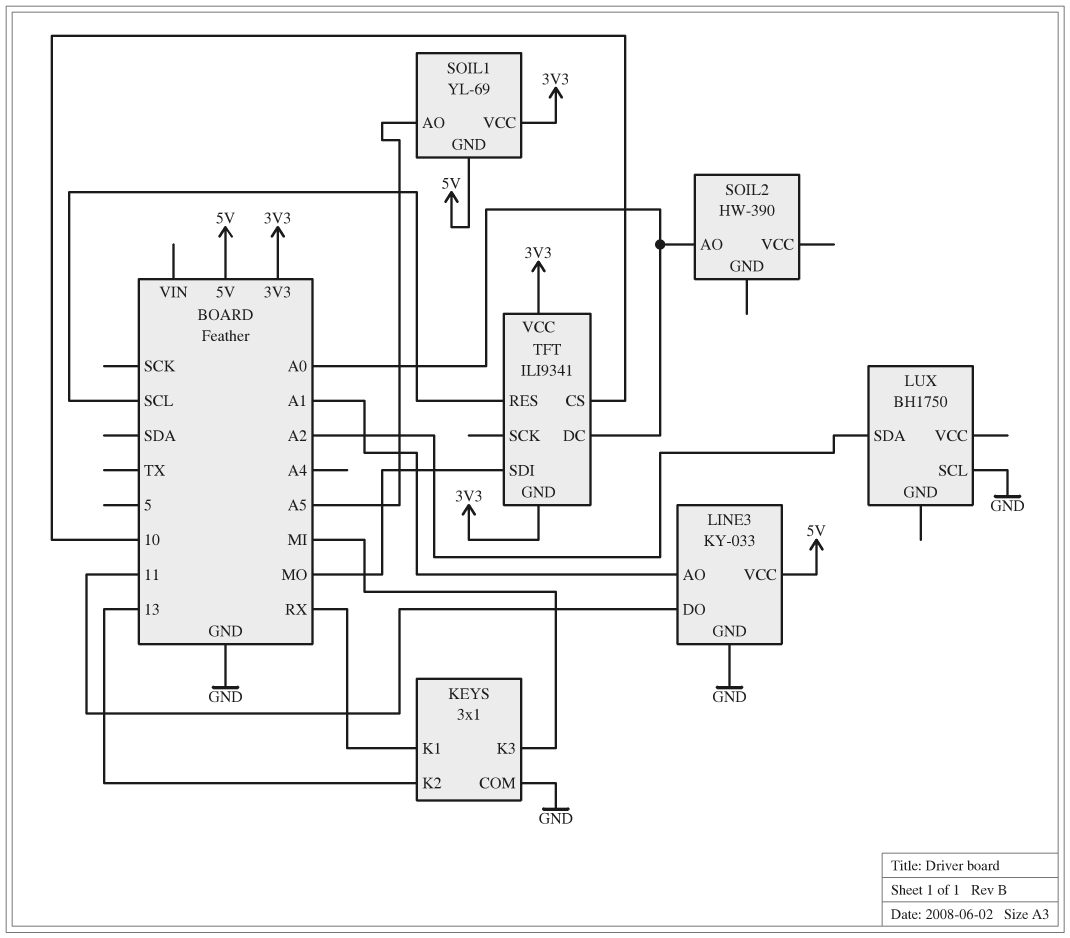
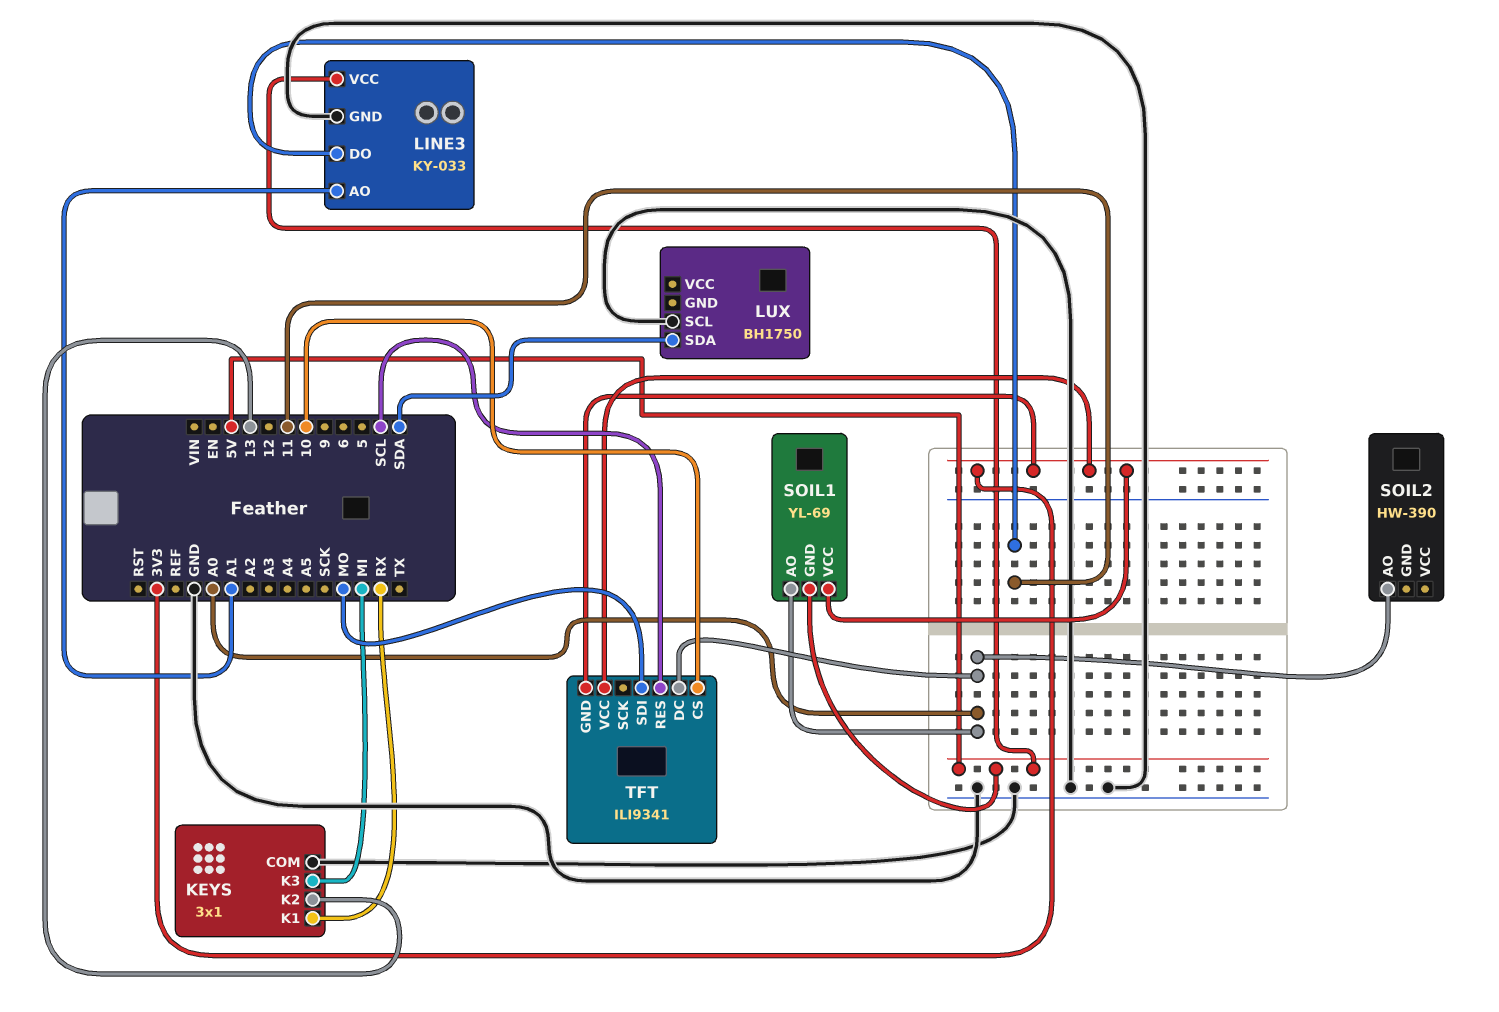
LUX pin SDA: A2 -> SDA
SOIL1 pin AO: A5 -> A0

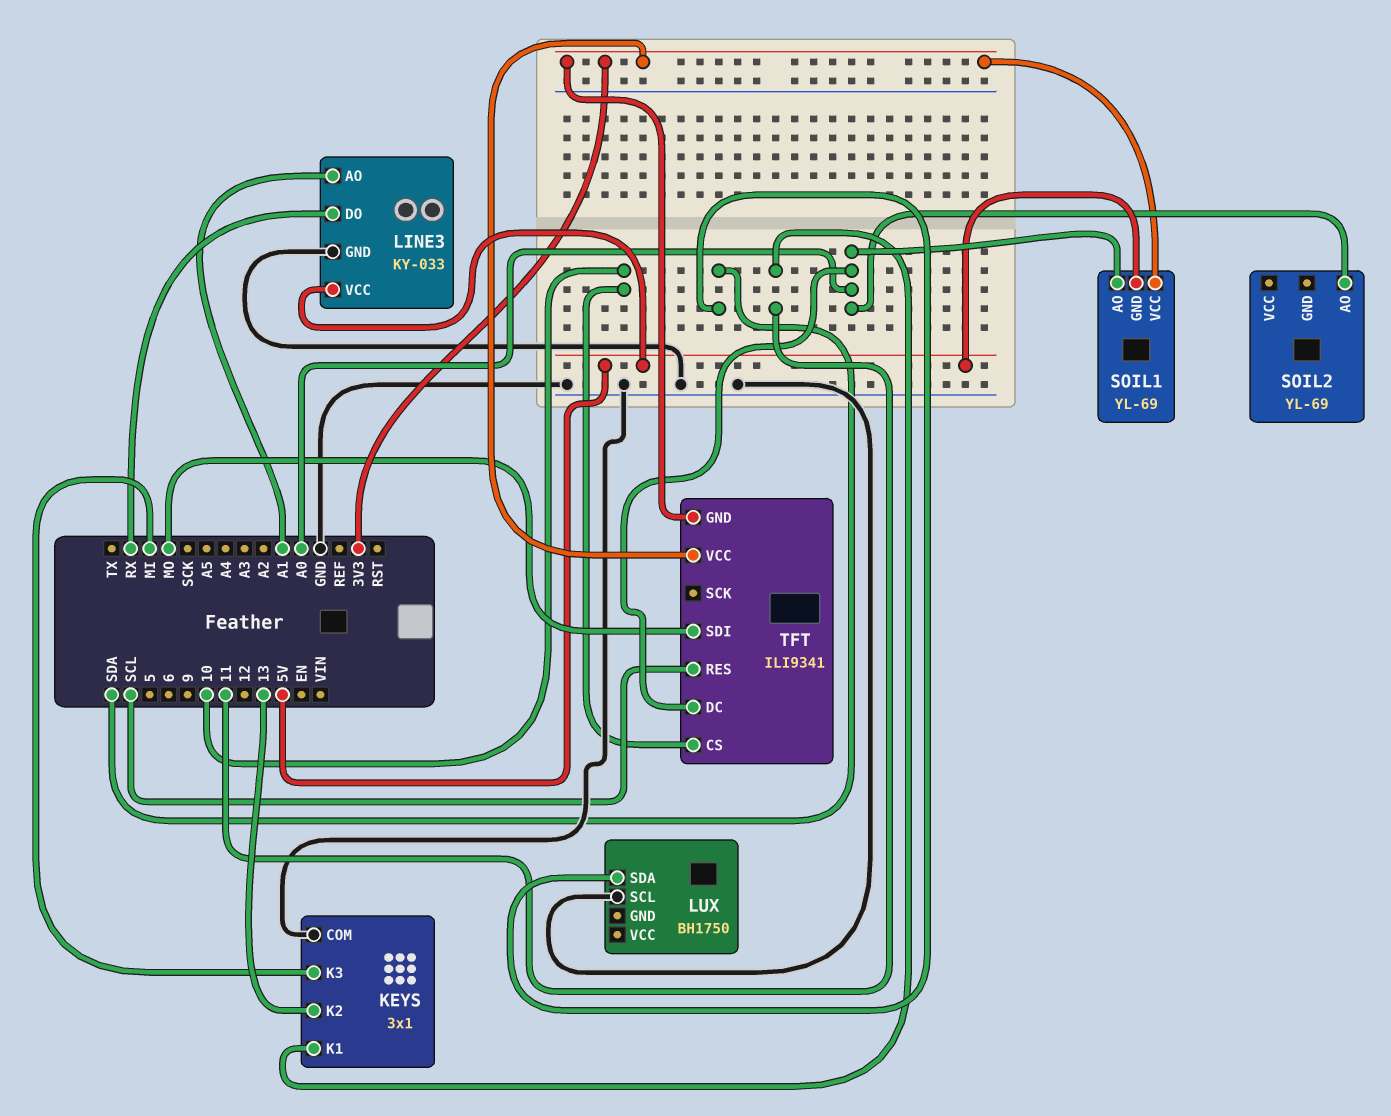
KEYS pin K1: RX -> 11
LINE3 pin DO: 11 -> RX
SOIL2: HW-390 -> YL-69

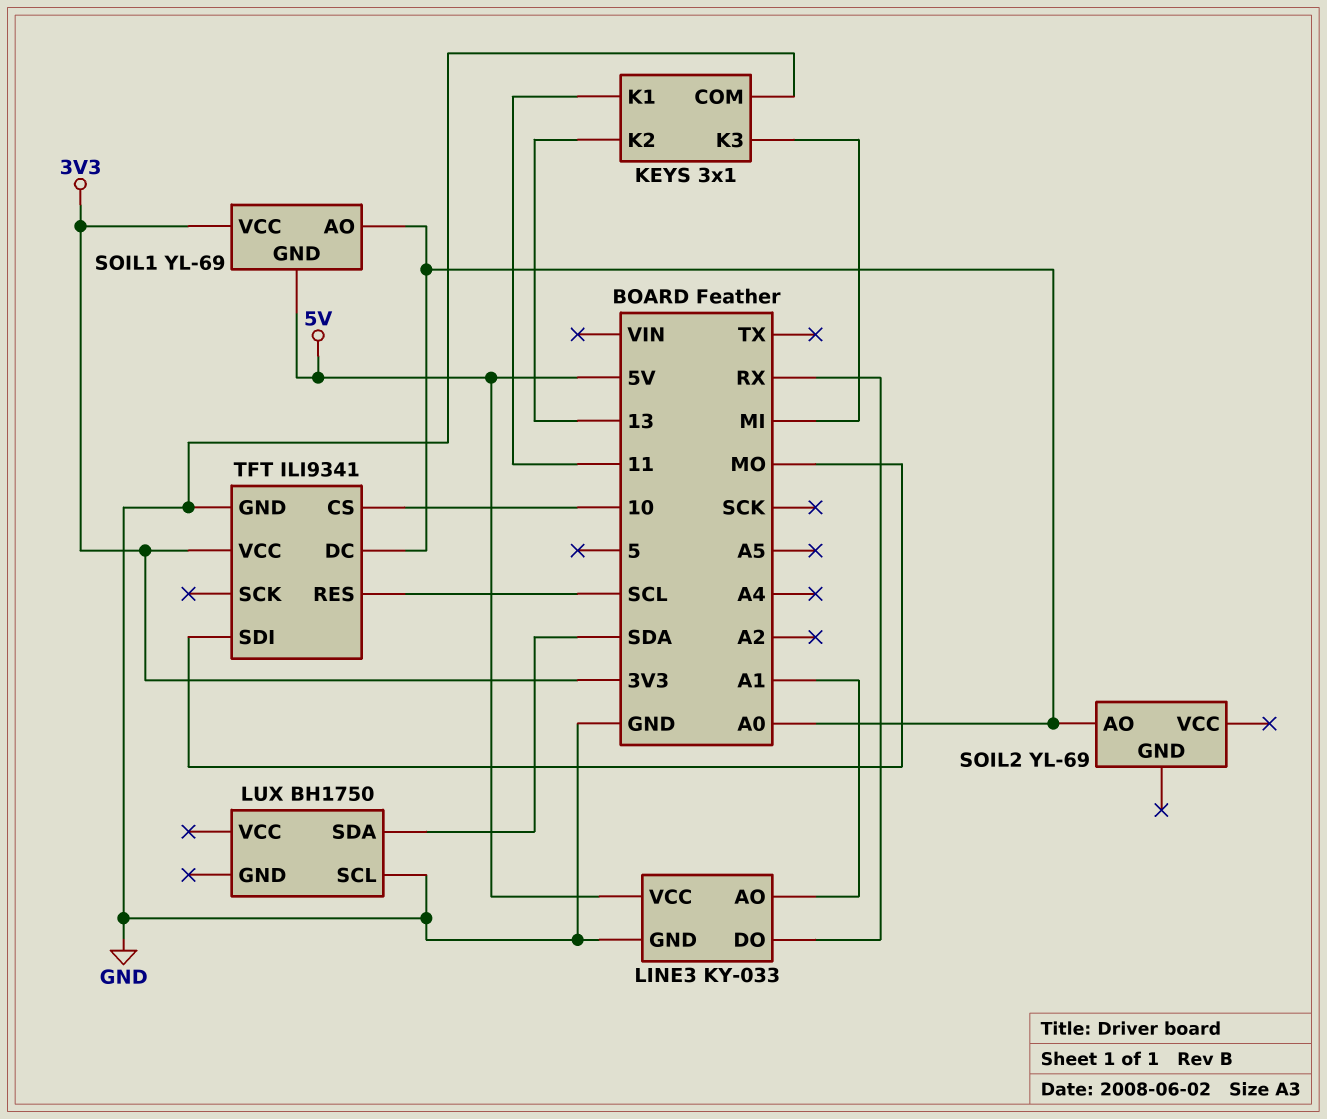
TFT pin GND: 3V3 -> GND

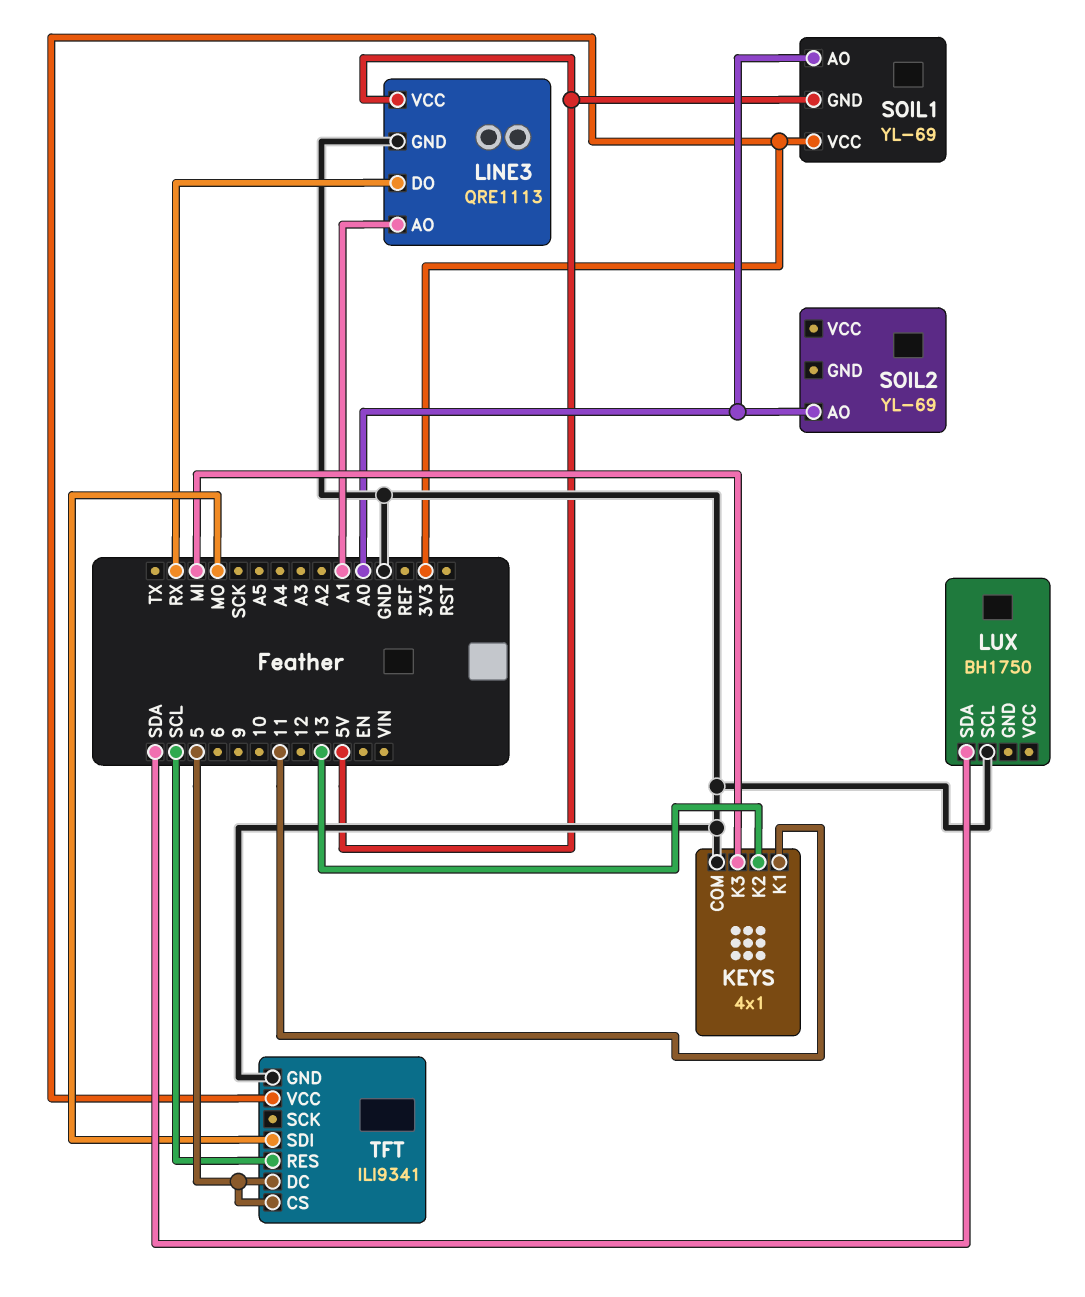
KEYS: 3x1 -> 4x1
LINE3: KY-033 -> QRE1113
TFT pin CS: 10 -> 5
TFT pin DC: A0 -> 5

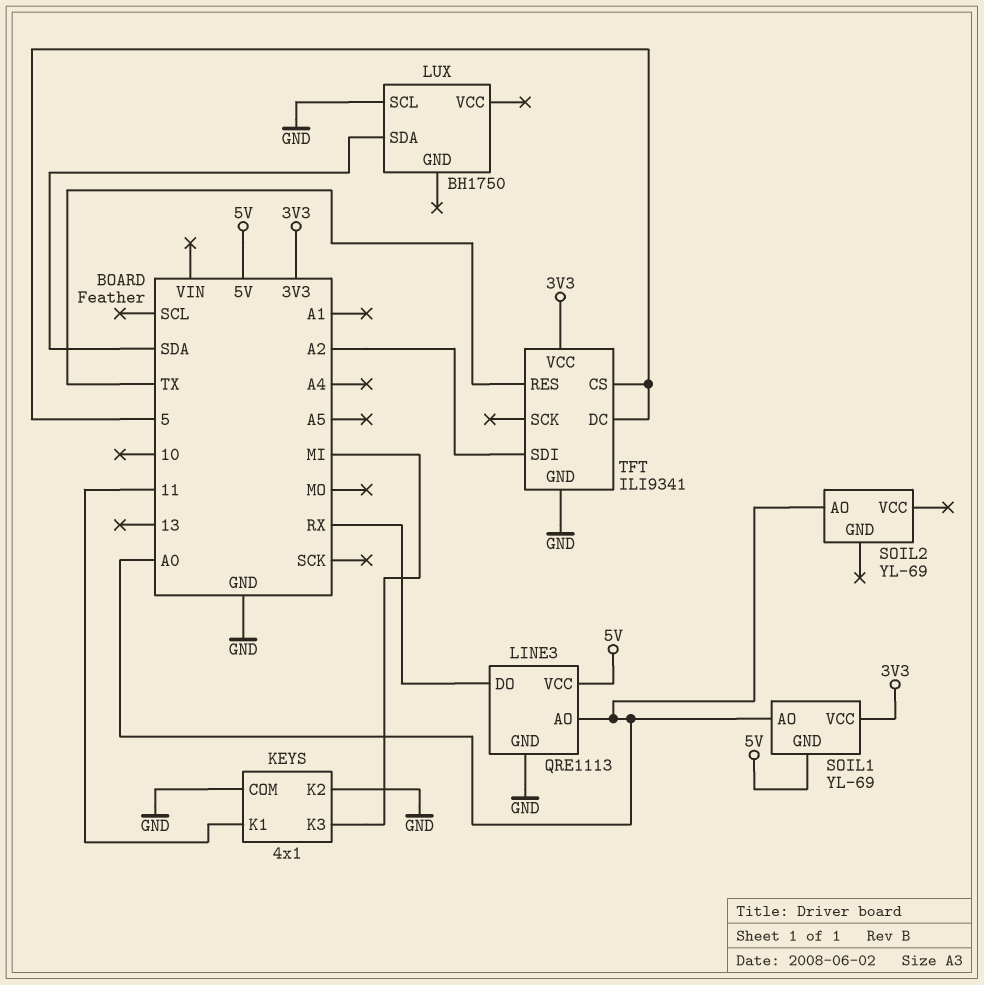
KEYS pin K2: 13 -> GND
LINE3 pin AO: A1 -> A0
TFT pin RES: SCL -> TX
TFT pin SDI: MO -> A2

